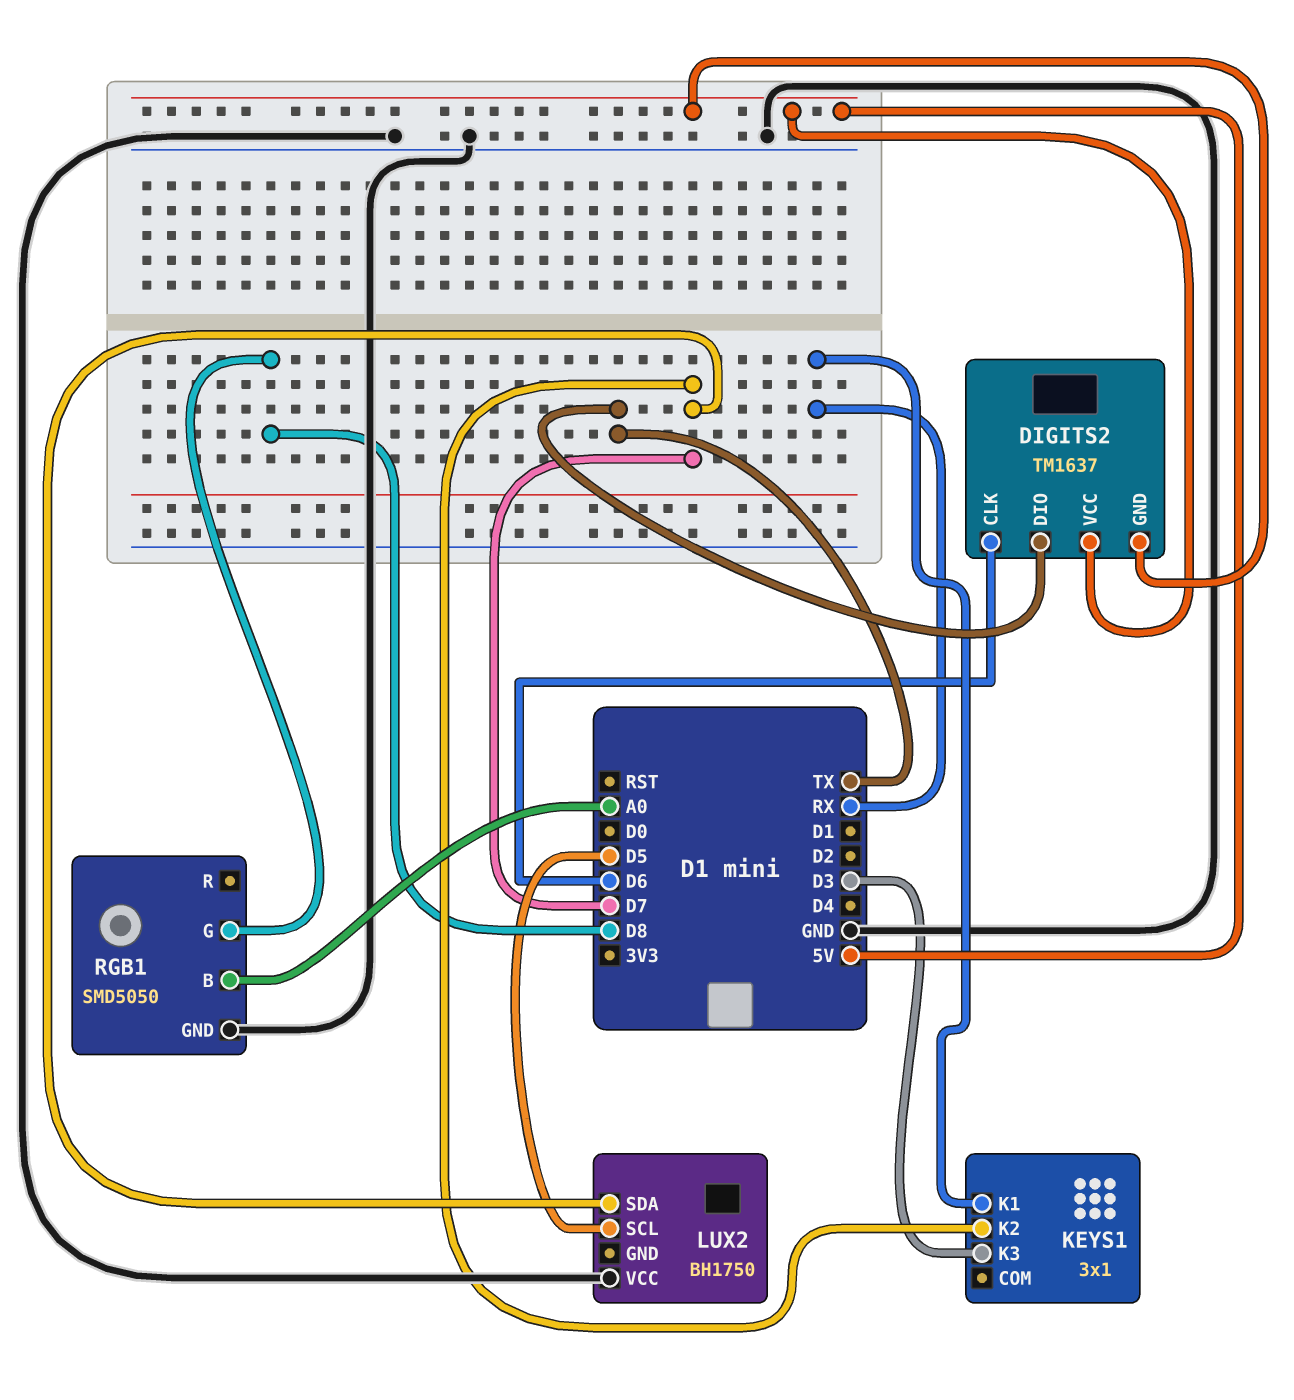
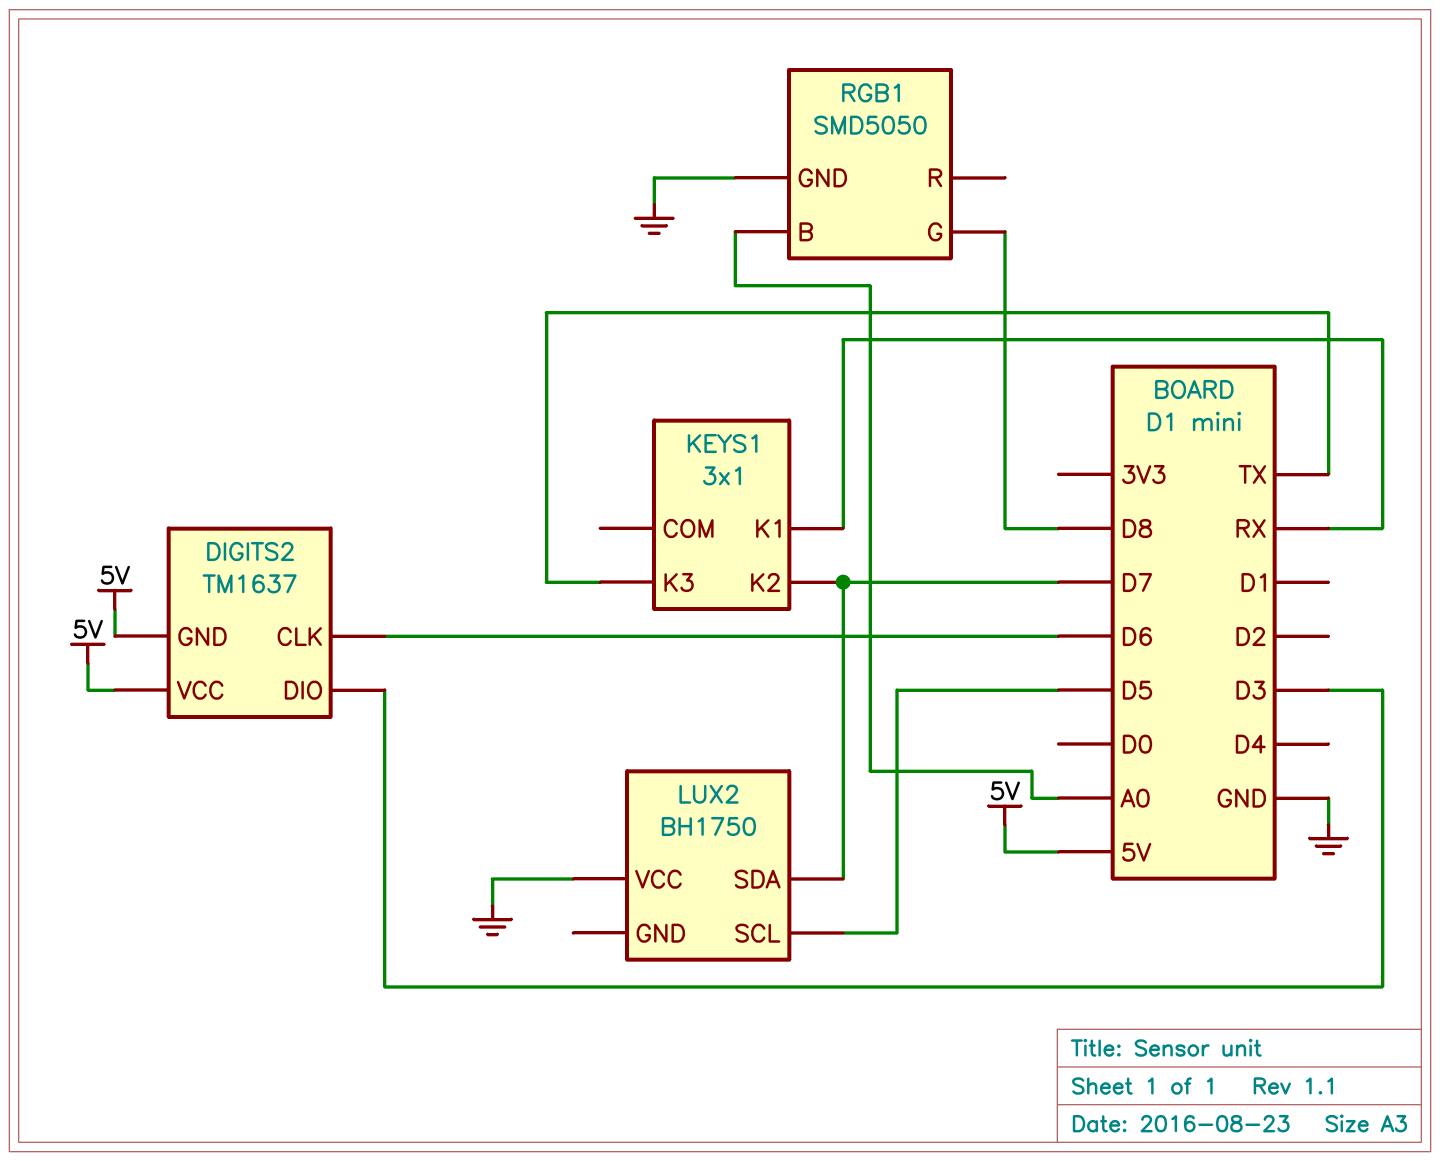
DIGITS2 pin DIO: TX -> D3
KEYS1 pin K3: D3 -> TX

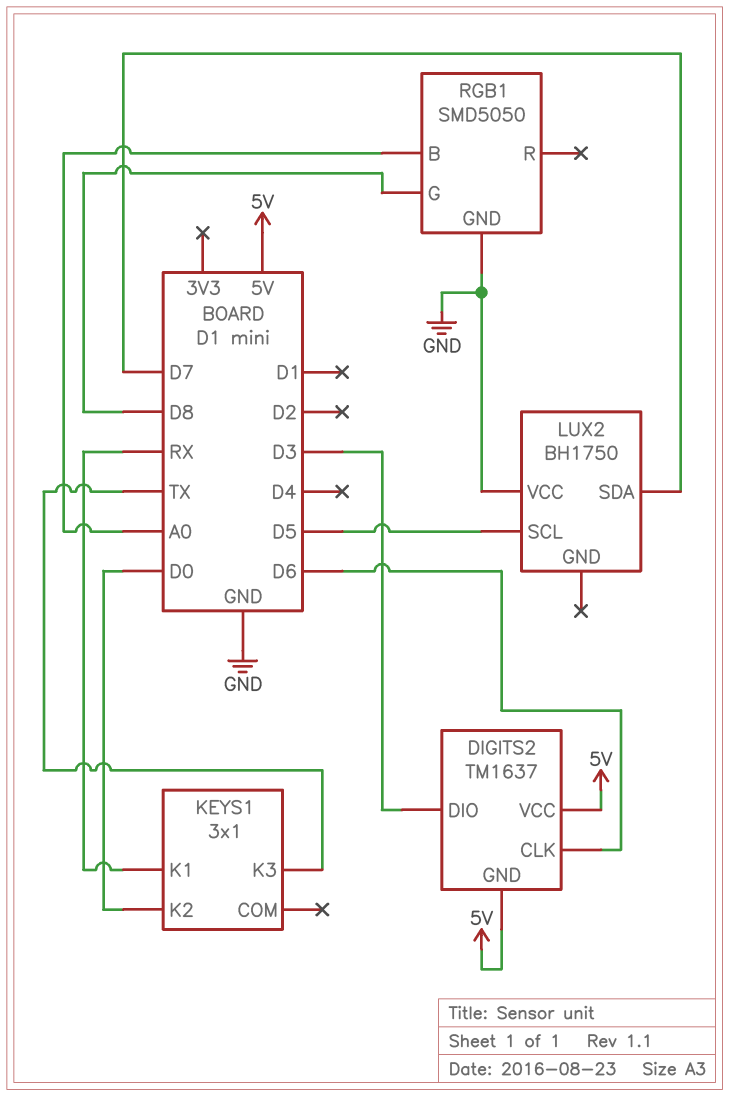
KEYS1 pin K2: D7 -> D0

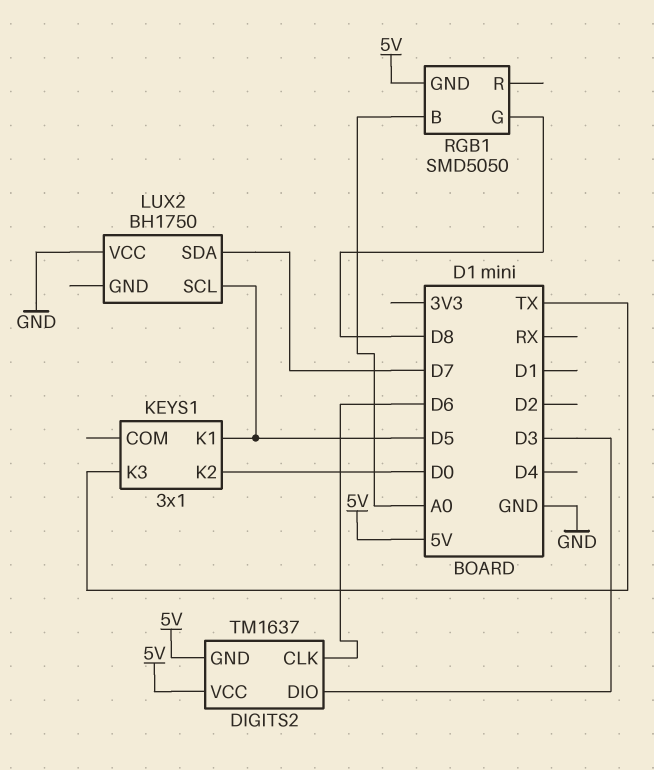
KEYS1 pin K1: RX -> D5
RGB1 pin GND: GND -> 5V

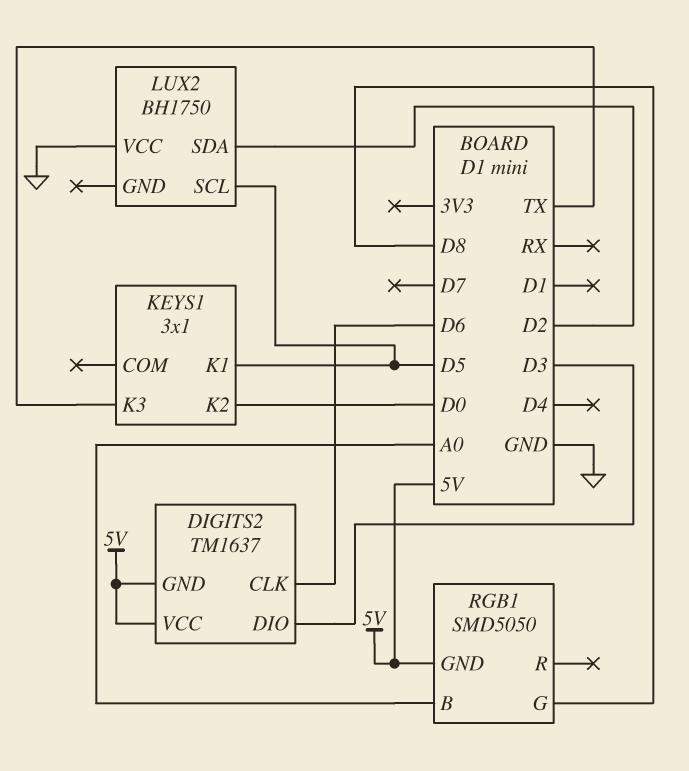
LUX2 pin SDA: D7 -> D2

